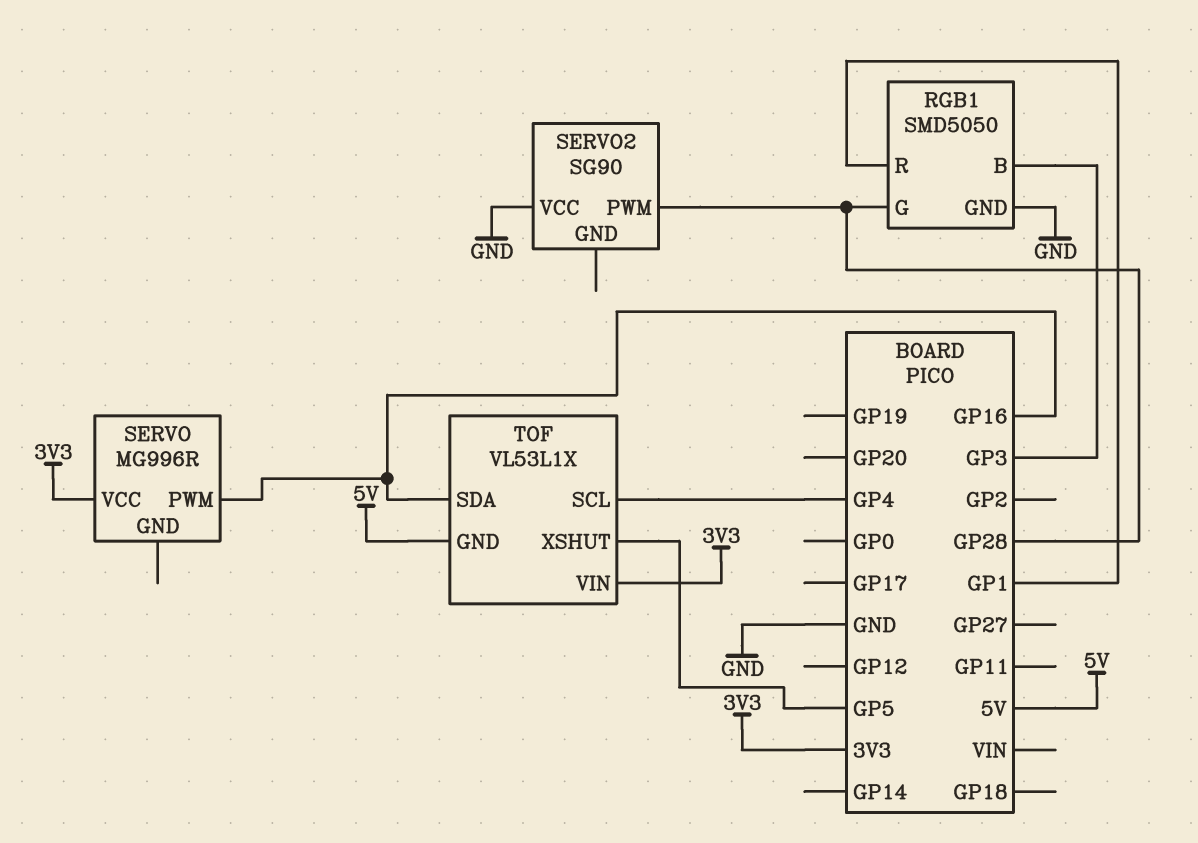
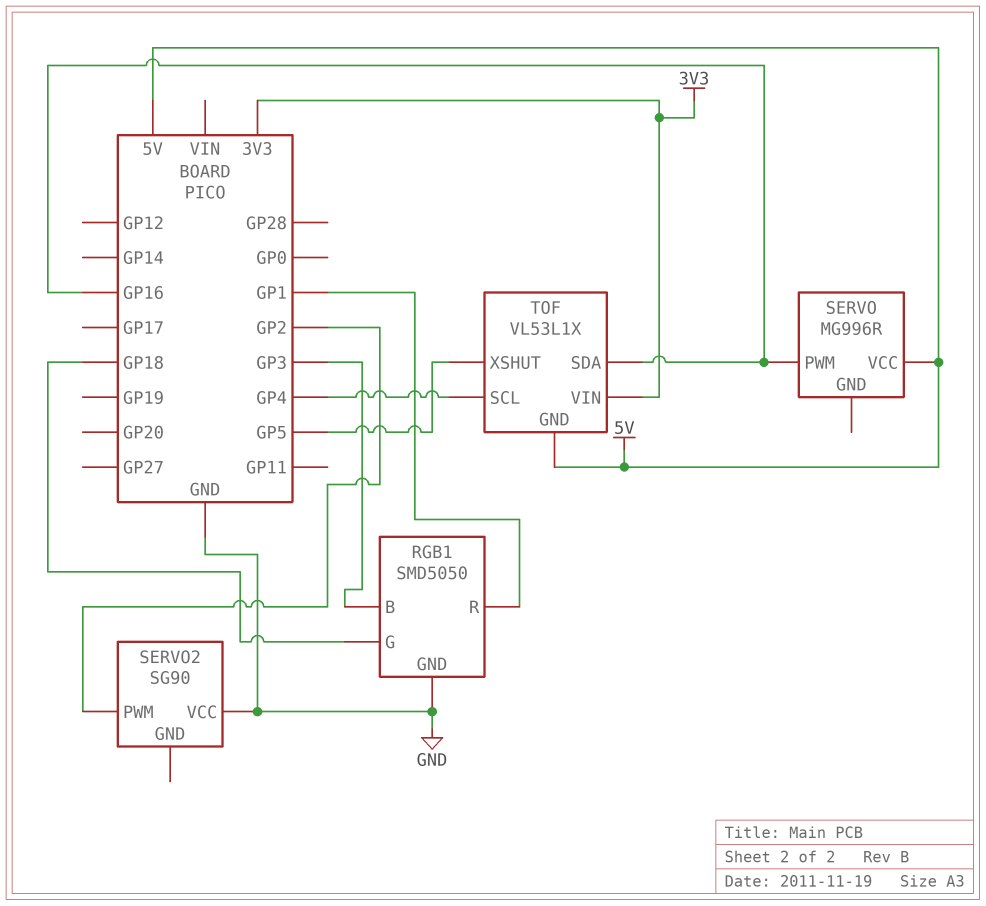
RGB1 pin G: GP28 -> GP18
SERVO pin VCC: 3V3 -> 5V
SERVO2 pin PWM: GP28 -> GP2

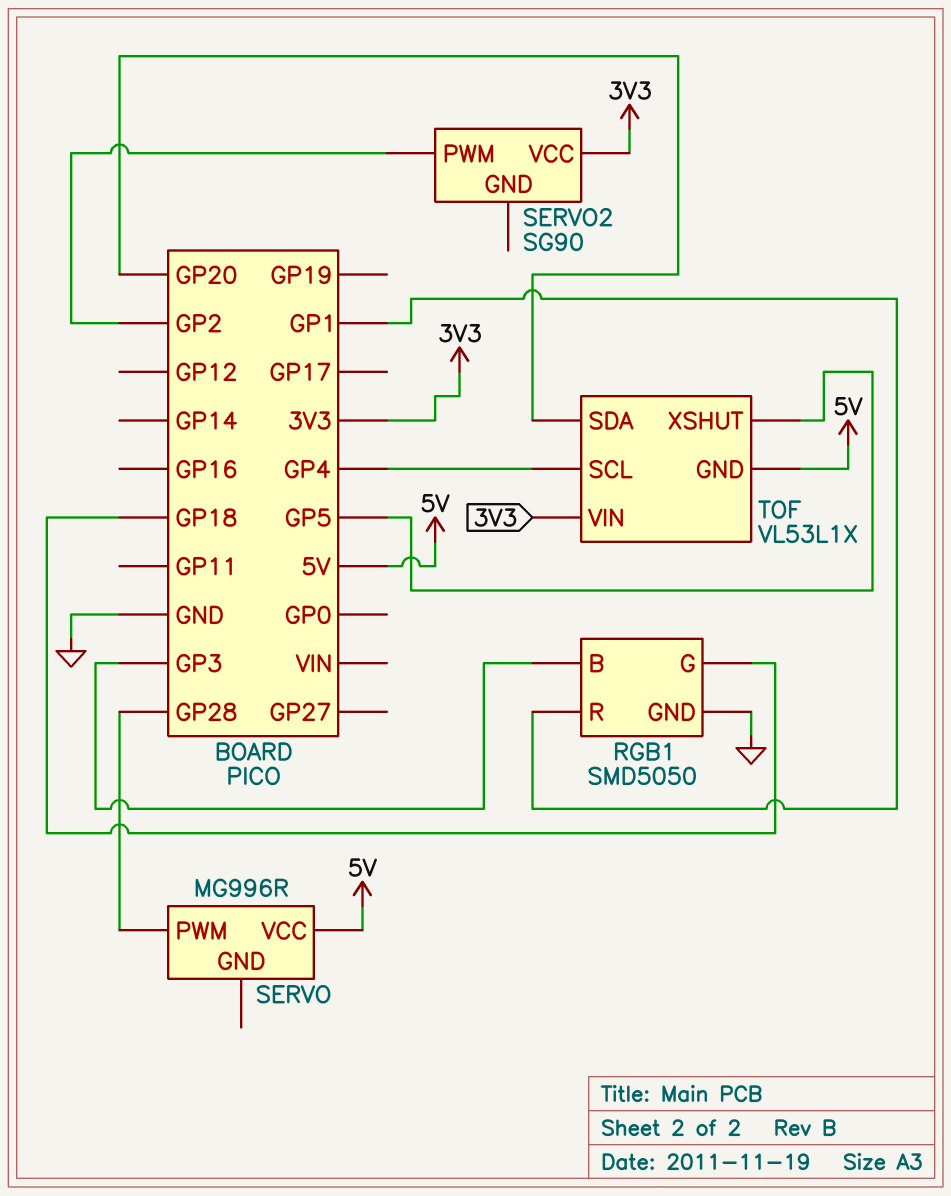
SERVO pin PWM: GP16 -> GP28
SERVO2 pin VCC: GND -> 3V3
TOF pin SDA: GP16 -> GP20

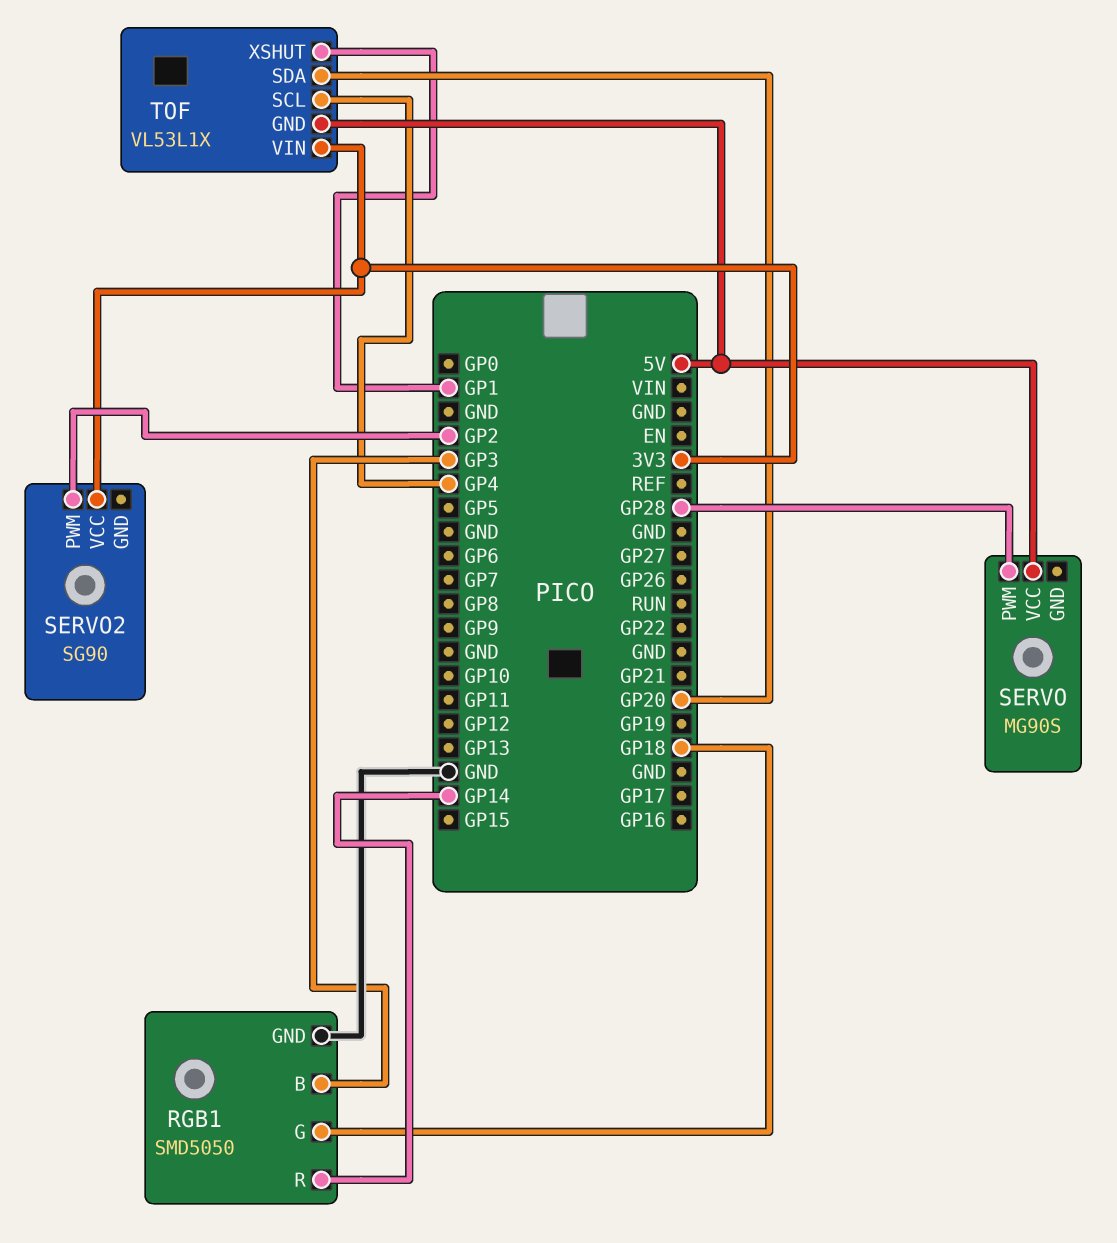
RGB1 pin R: GP1 -> GP14
SERVO: MG996R -> MG90S
TOF pin XSHUT: GP5 -> GP1

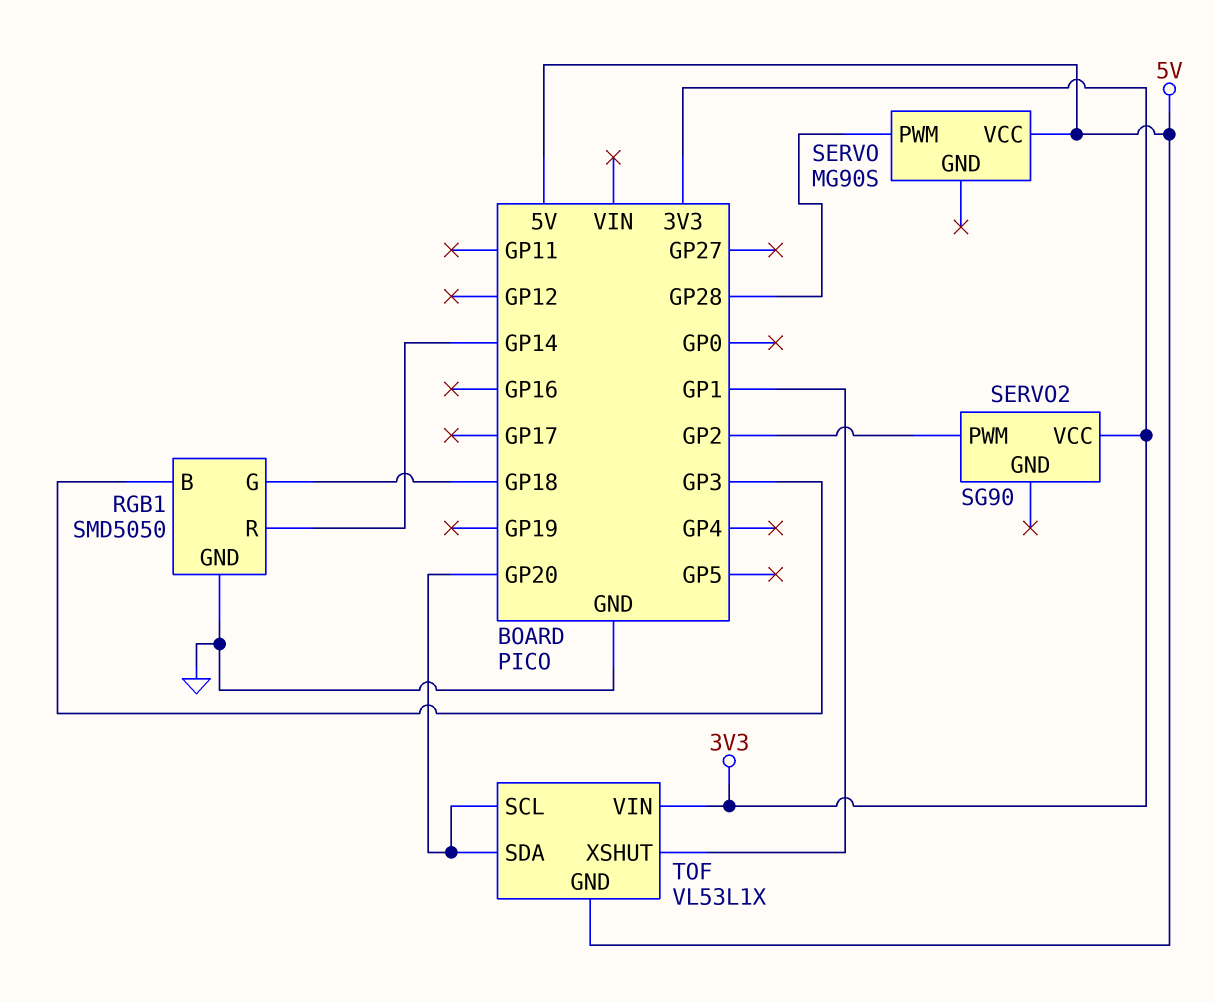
TOF pin SCL: GP4 -> GP20

